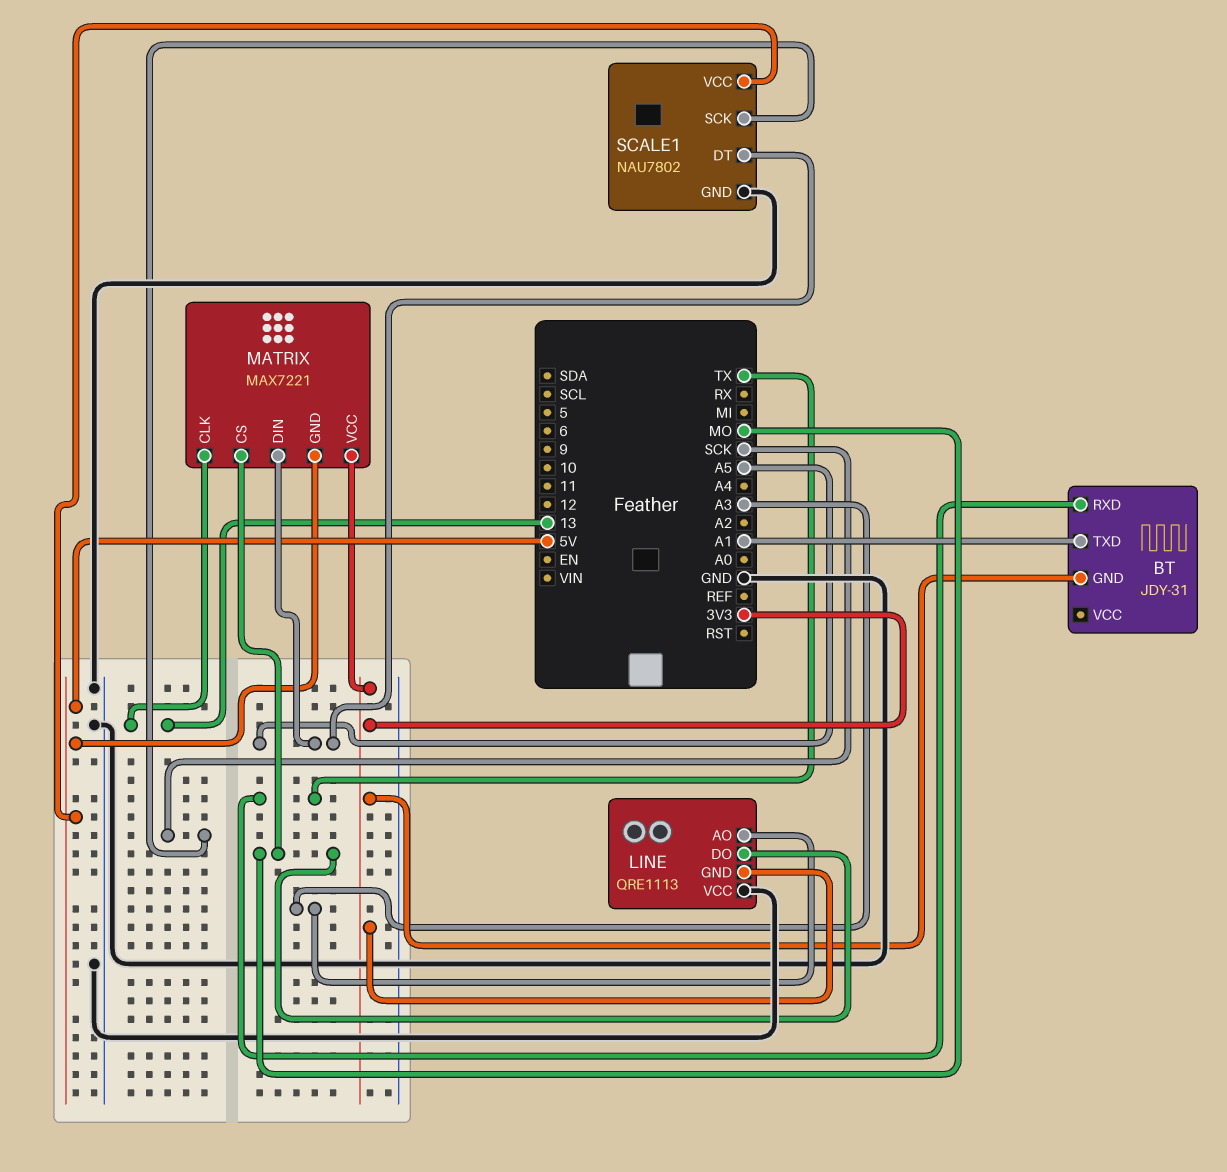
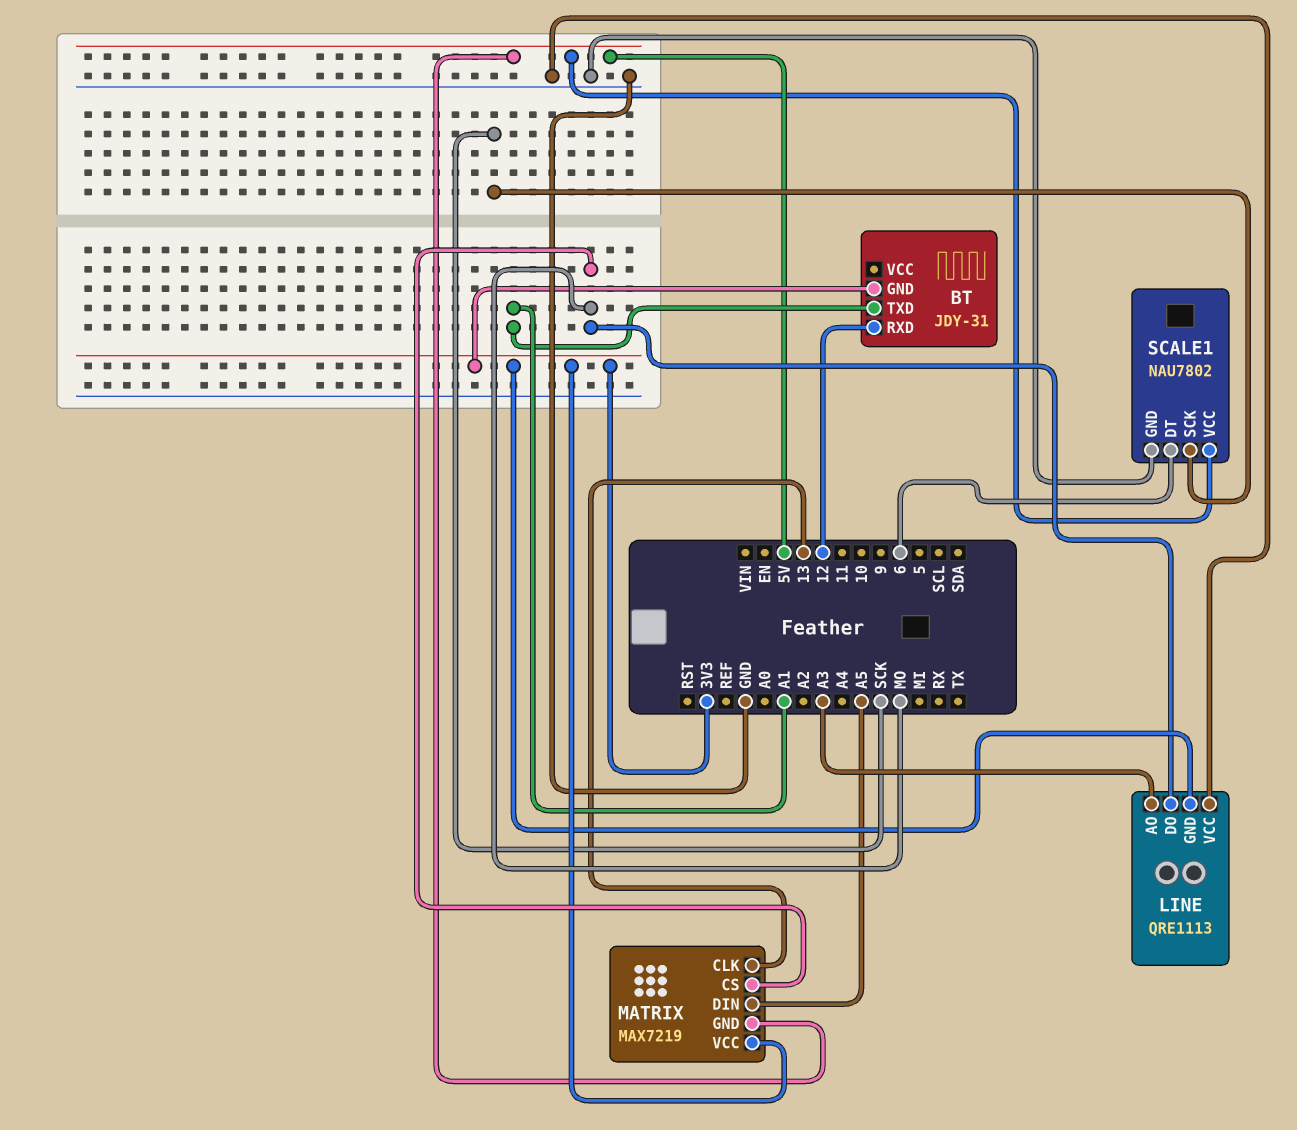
BT pin RXD: TX -> 12
MATRIX: MAX7221 -> MAX7219
SCALE1 pin DT: A5 -> 6

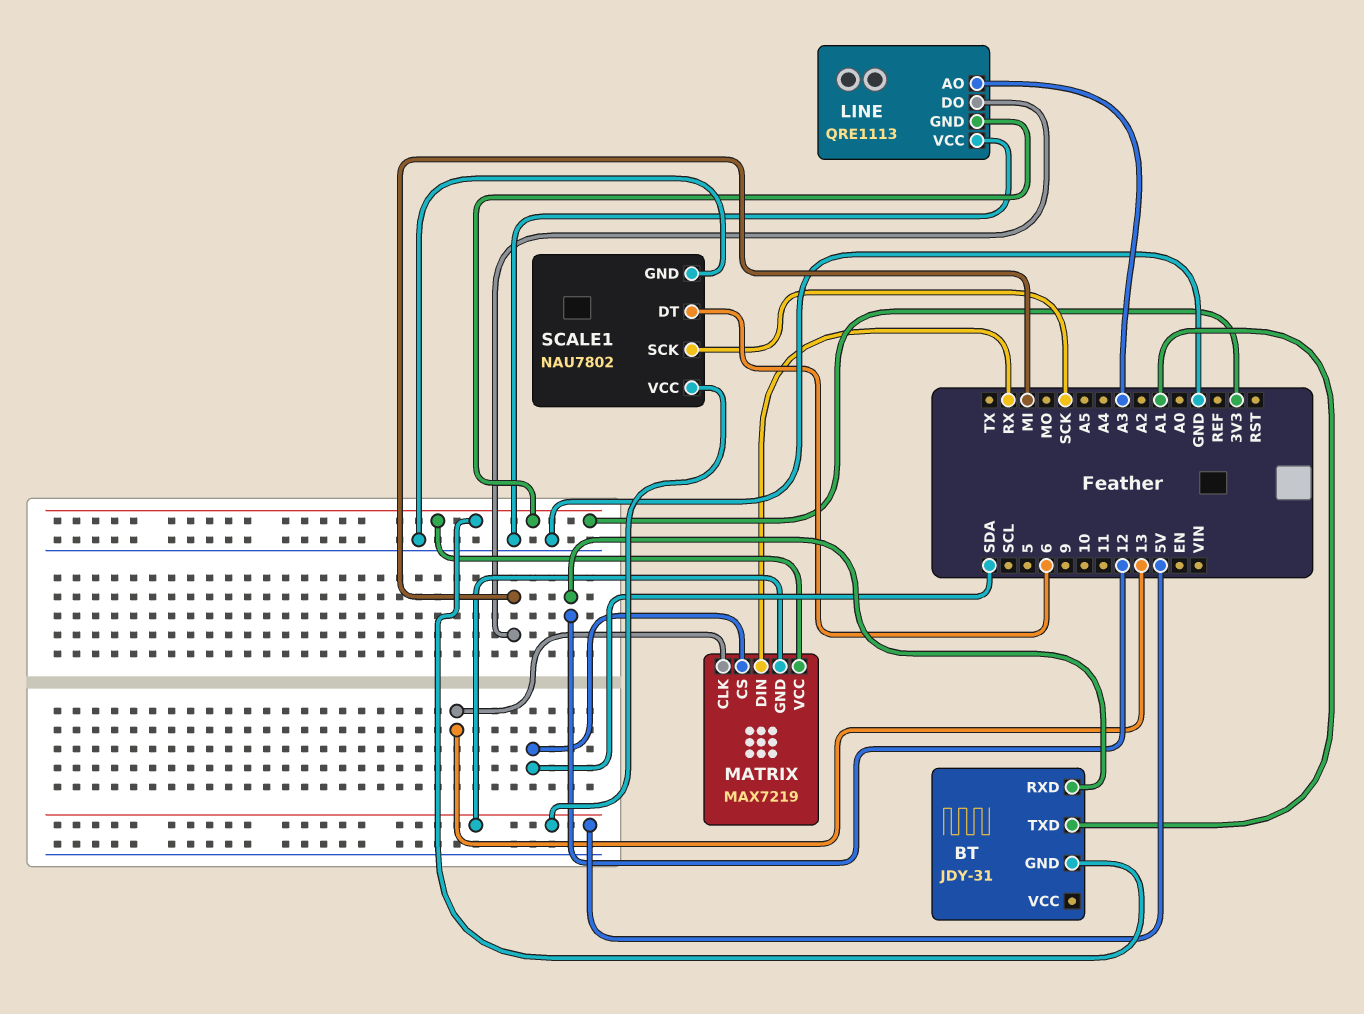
LINE pin DO: MO -> MI
MATRIX pin CS: MO -> SDA
MATRIX pin DIN: A5 -> RX

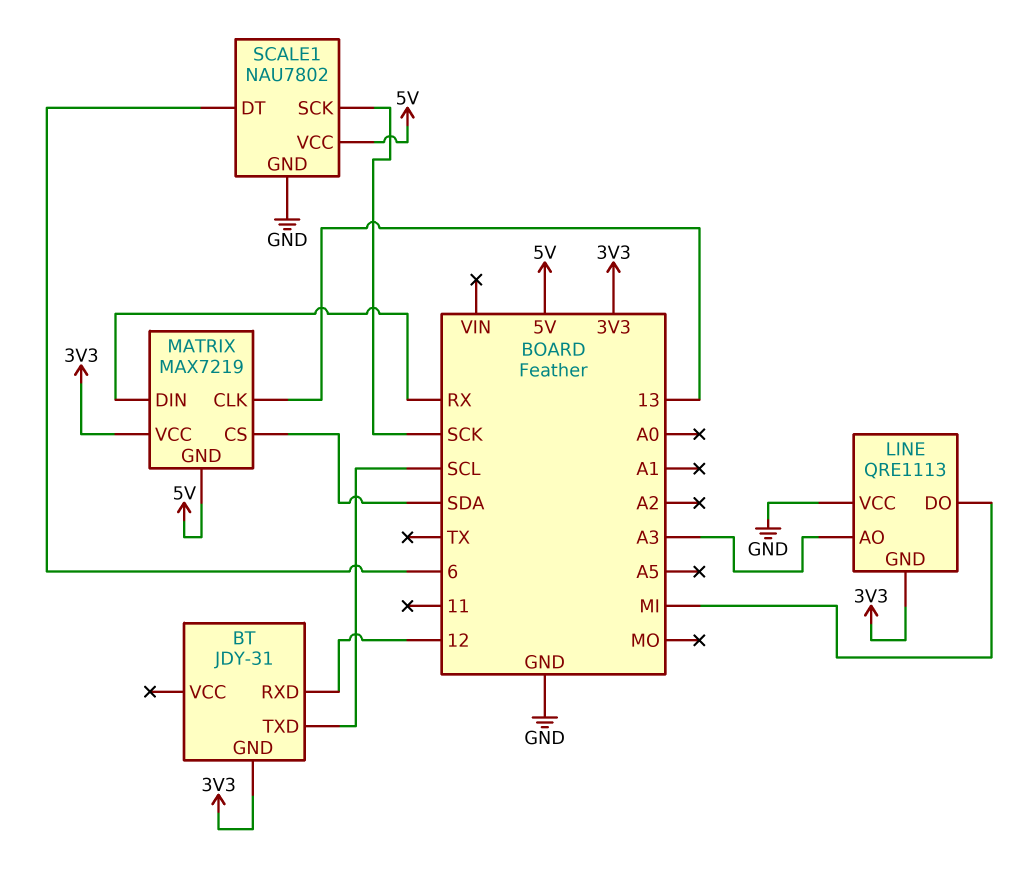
BT pin TXD: A1 -> SCL

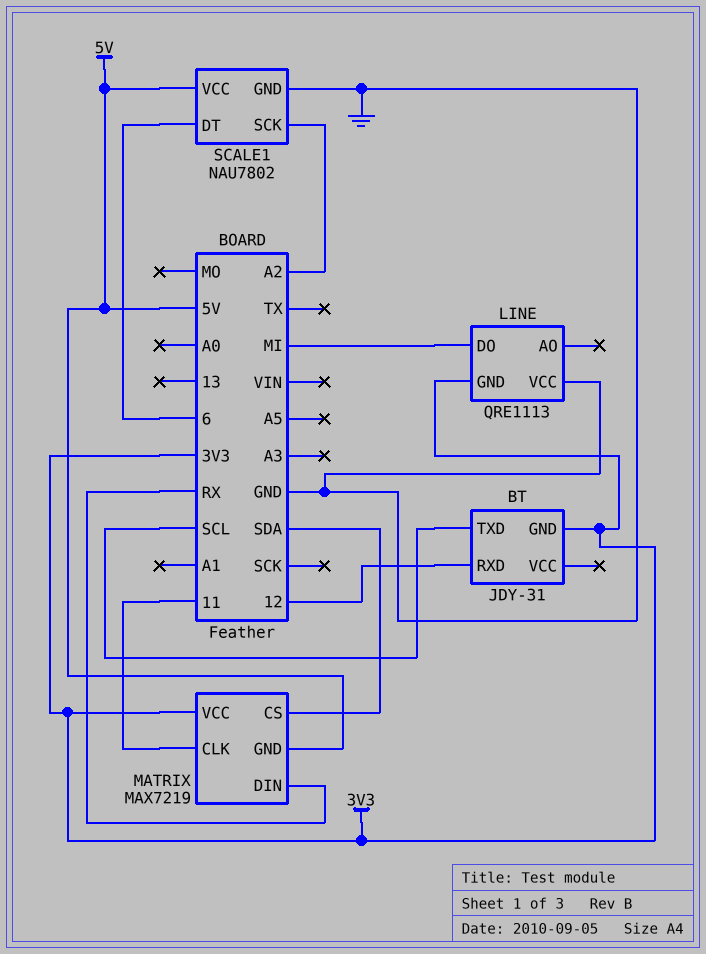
LINE pin AO: A3 -> none
MATRIX pin CLK: 13 -> 11
SCALE1 pin SCK: SCK -> A2

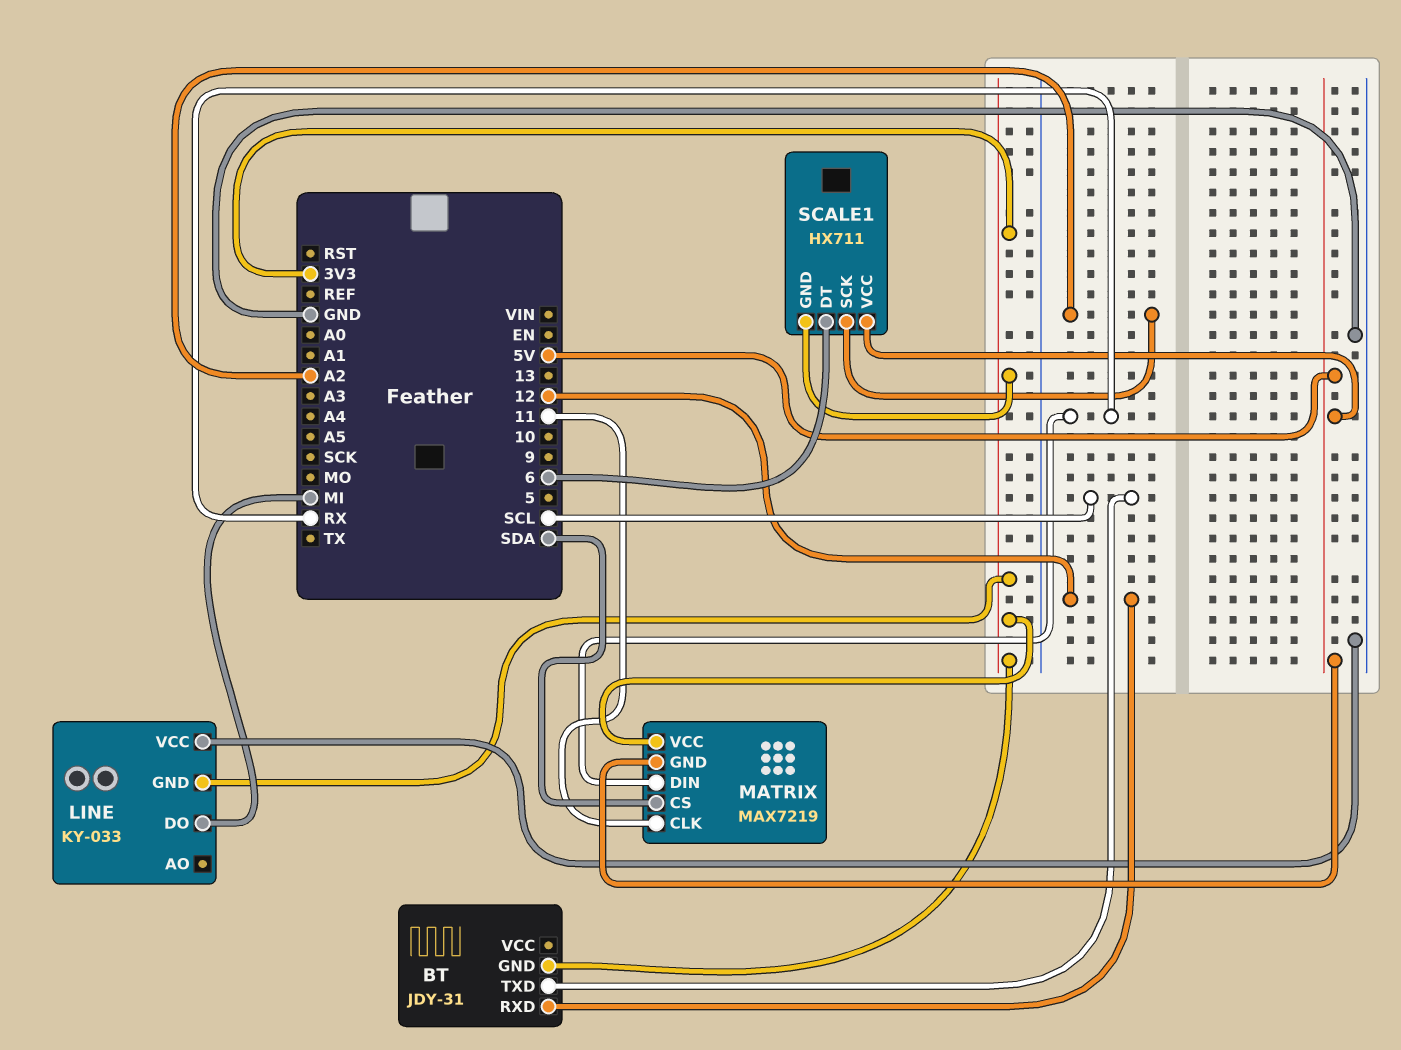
LINE: QRE1113 -> KY-033
SCALE1: NAU7802 -> HX711
SCALE1 pin GND: GND -> 3V3

